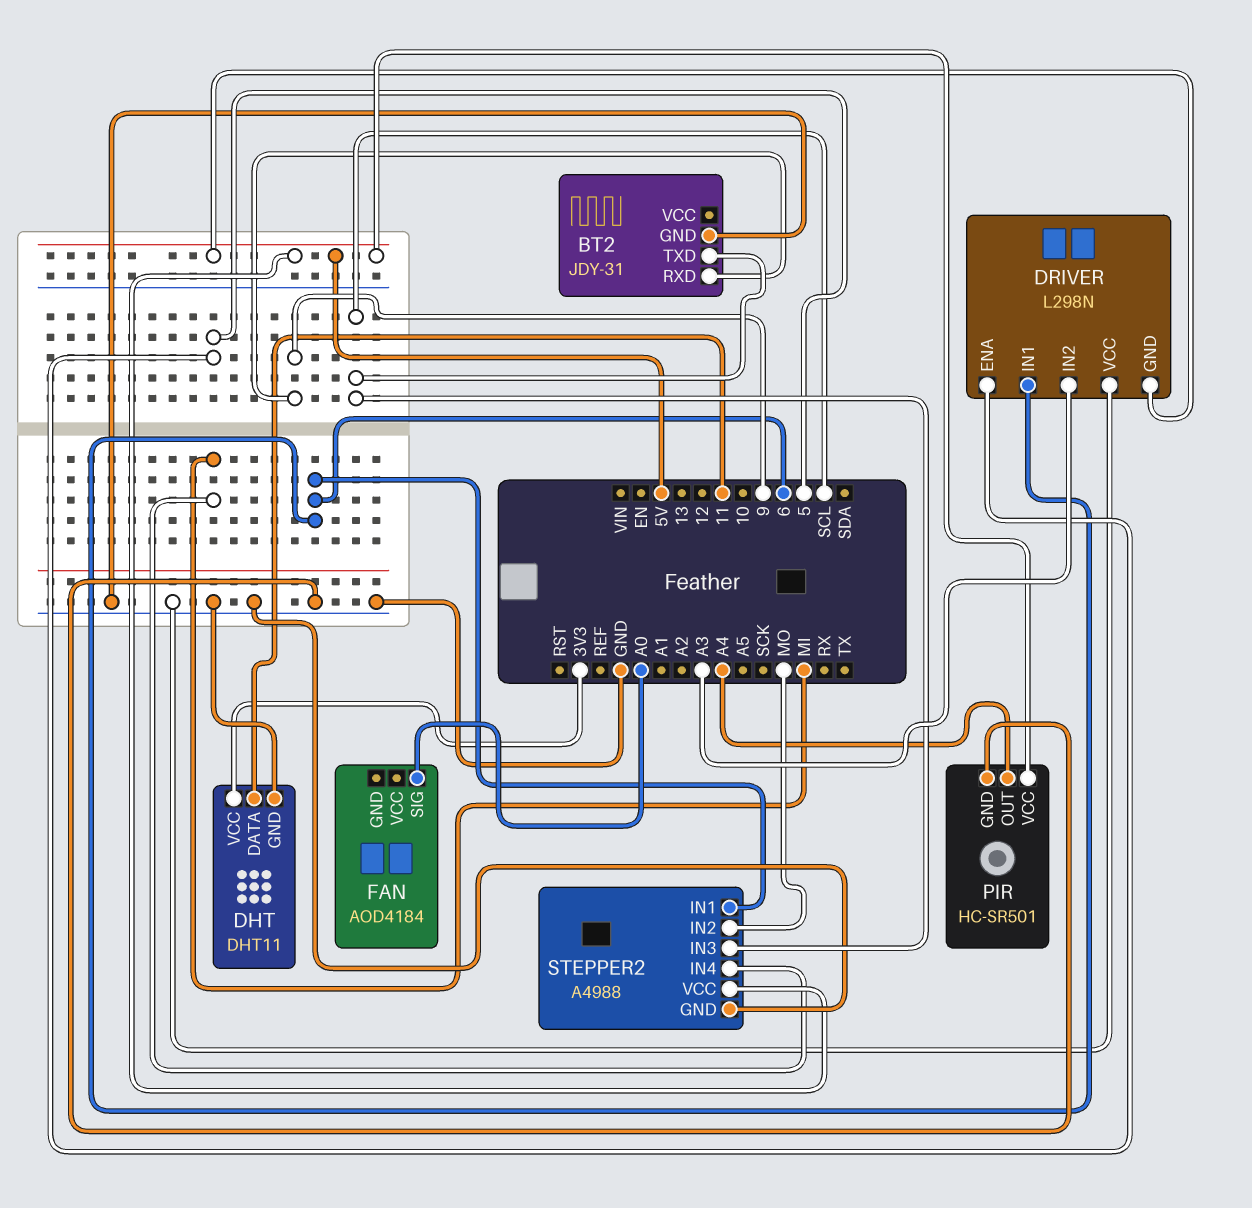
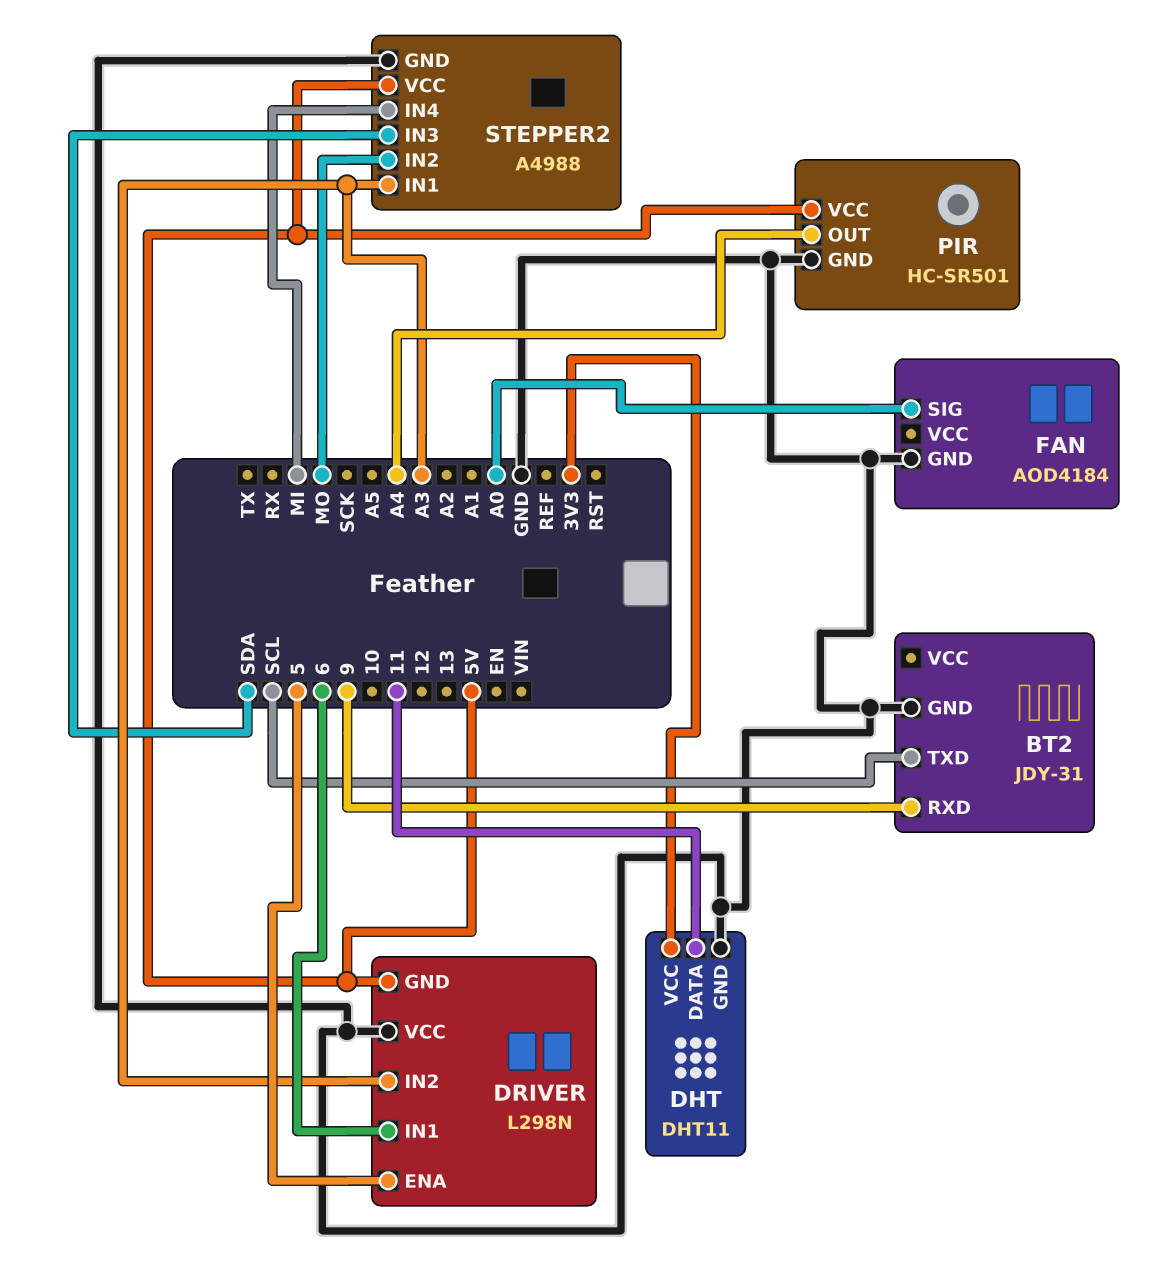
FAN pin GND: none -> GND
STEPPER2 pin IN1: 6 -> A3
STEPPER2 pin IN3: SCL -> SDA

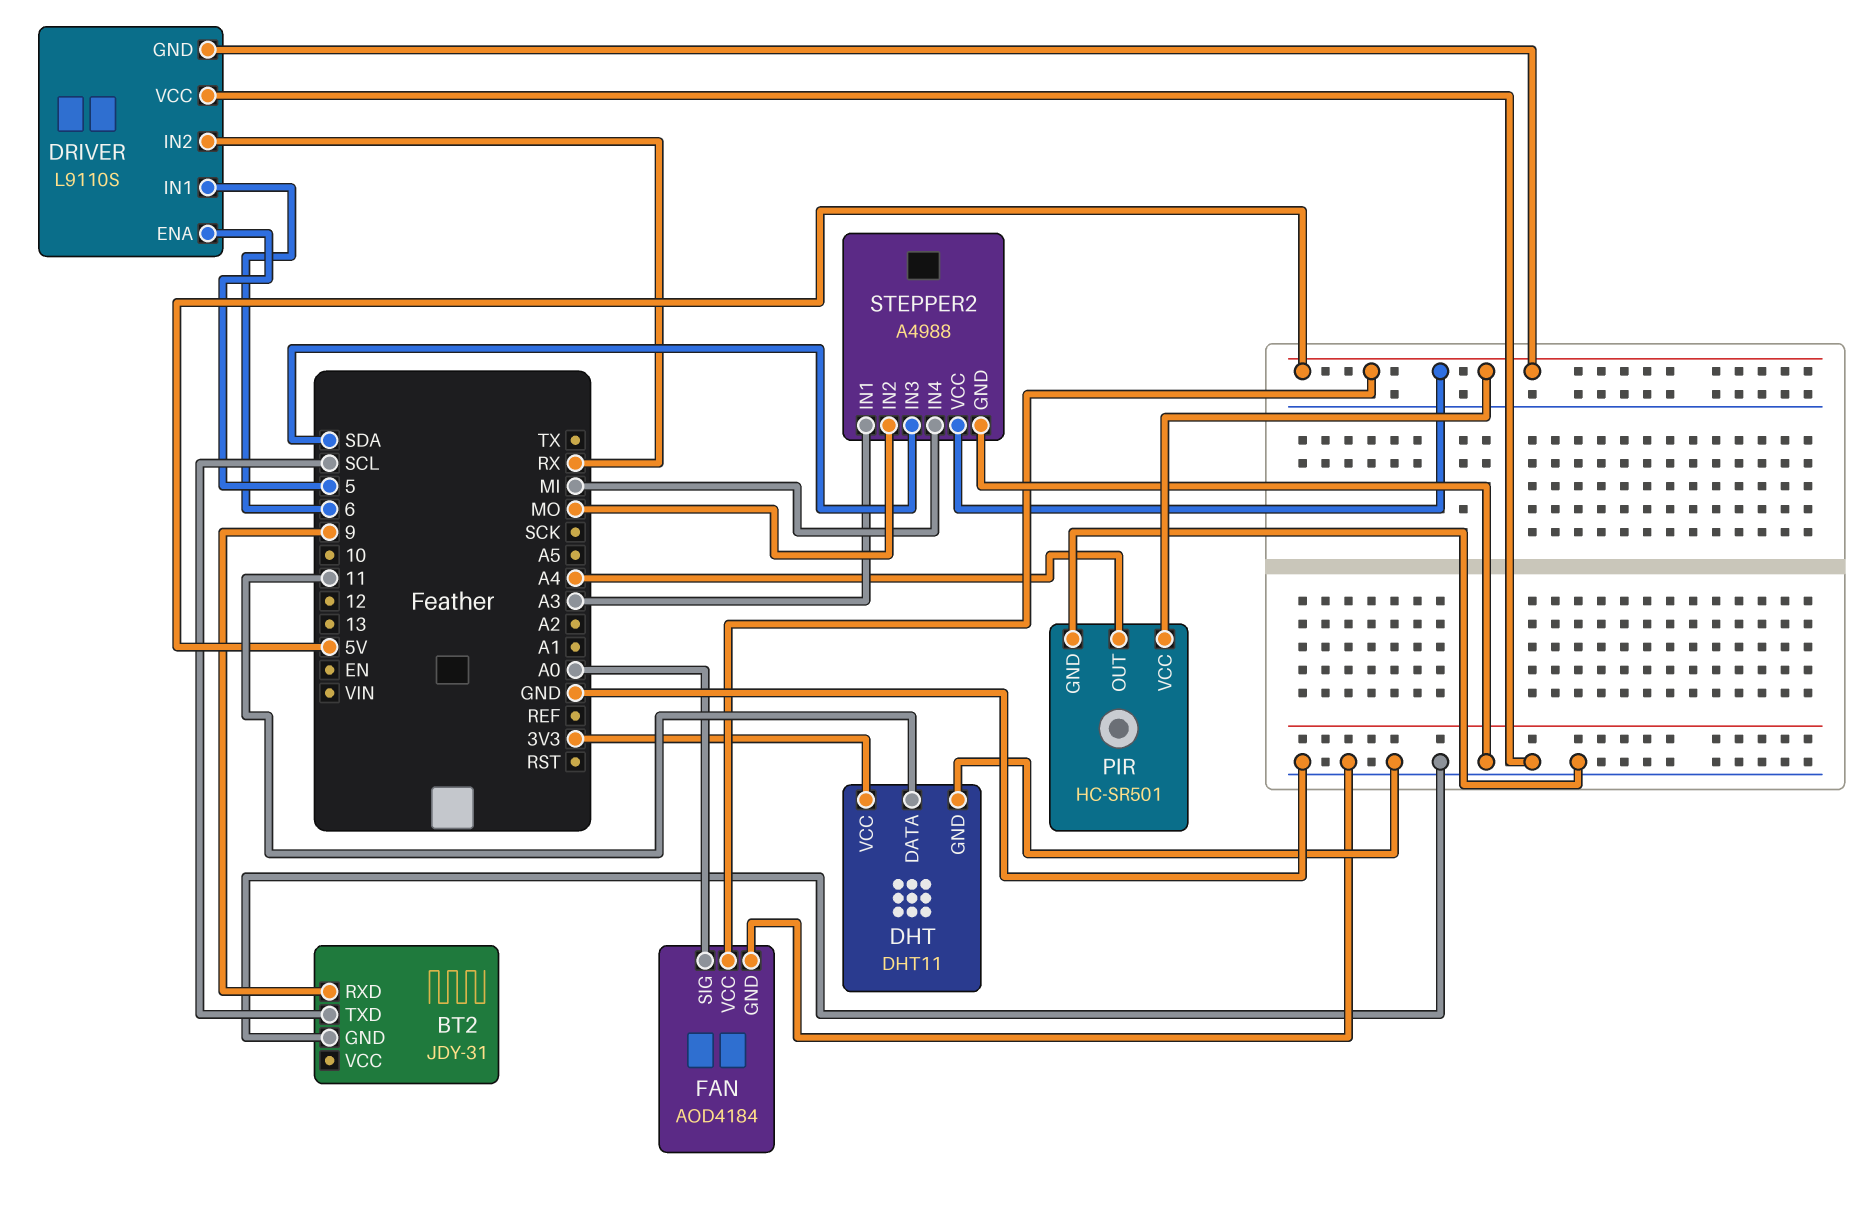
DRIVER: L298N -> L9110S
DRIVER pin IN2: A3 -> RX
FAN pin VCC: none -> 5V

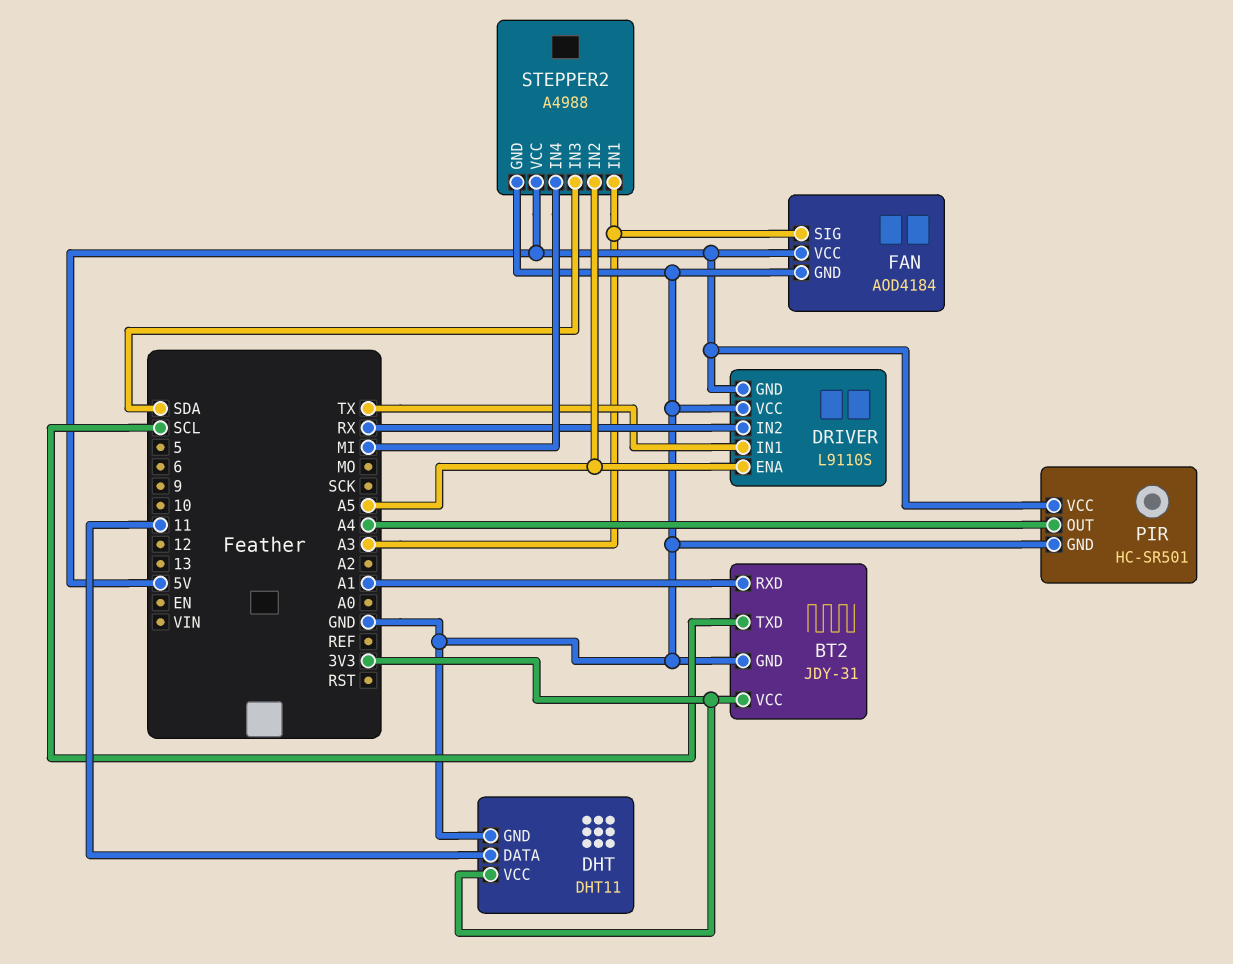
BT2 pin RXD: 9 -> A1
BT2 pin VCC: none -> 3V3
DRIVER pin ENA: 5 -> A5
DRIVER pin IN1: 6 -> TX
FAN pin SIG: A0 -> A3
STEPPER2 pin IN2: MO -> A5

